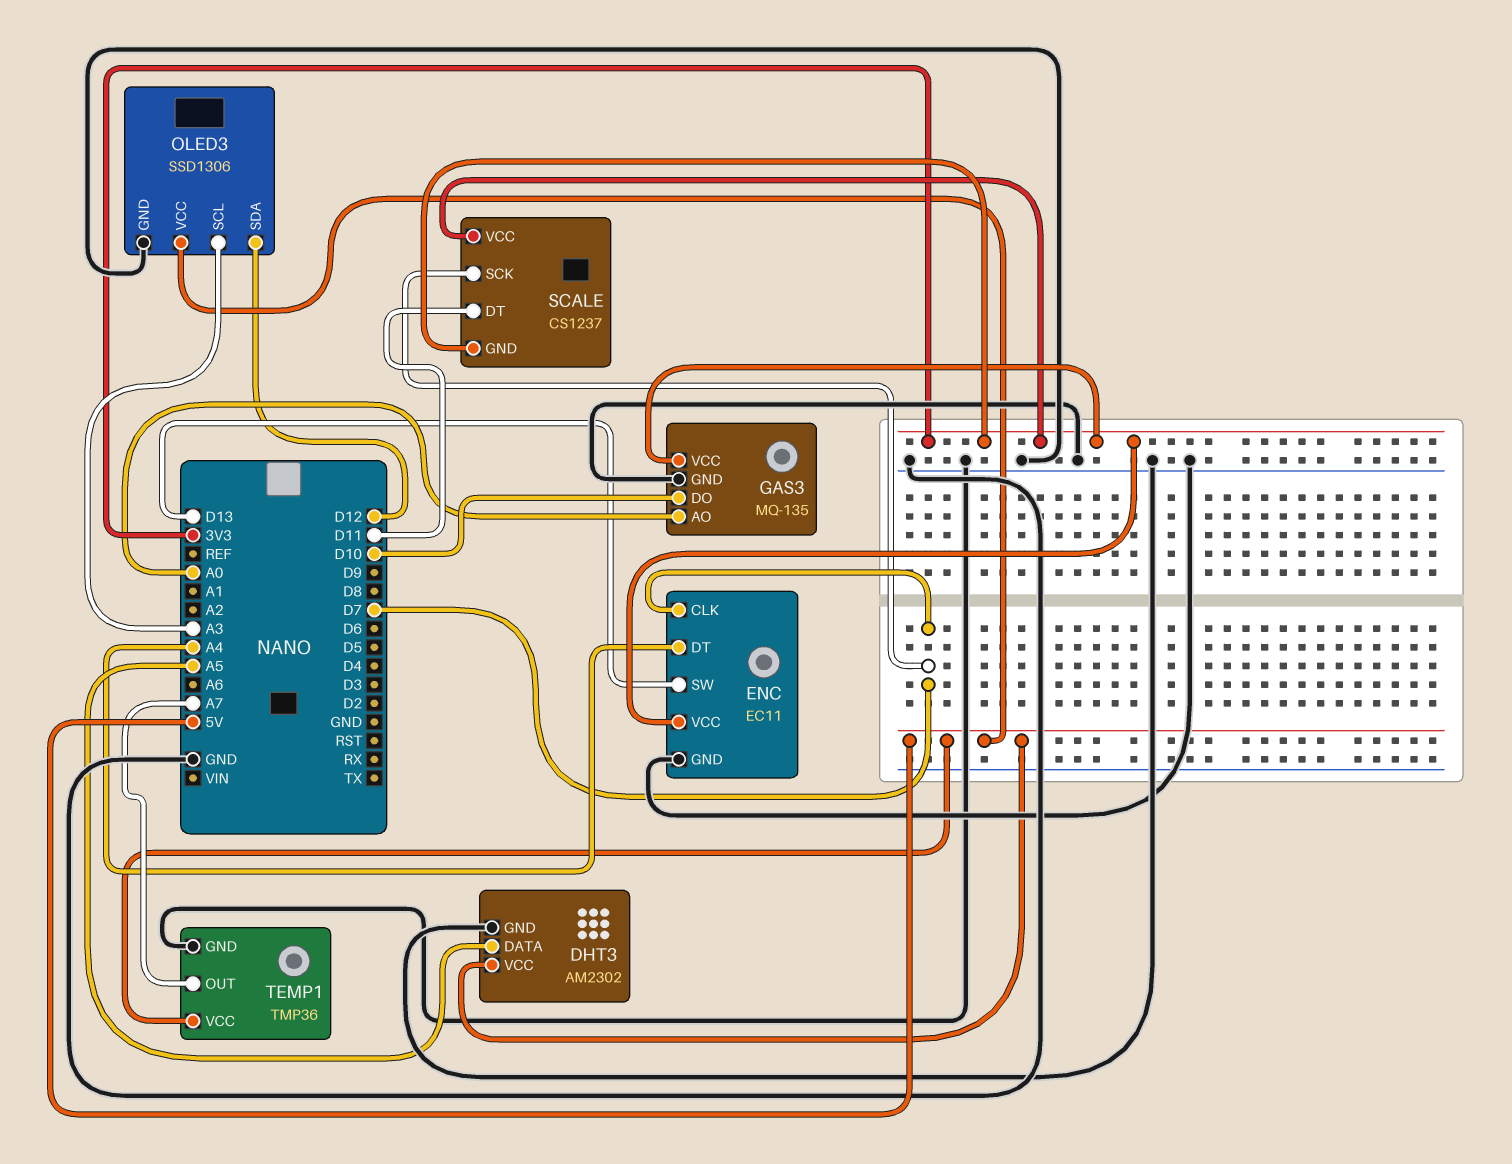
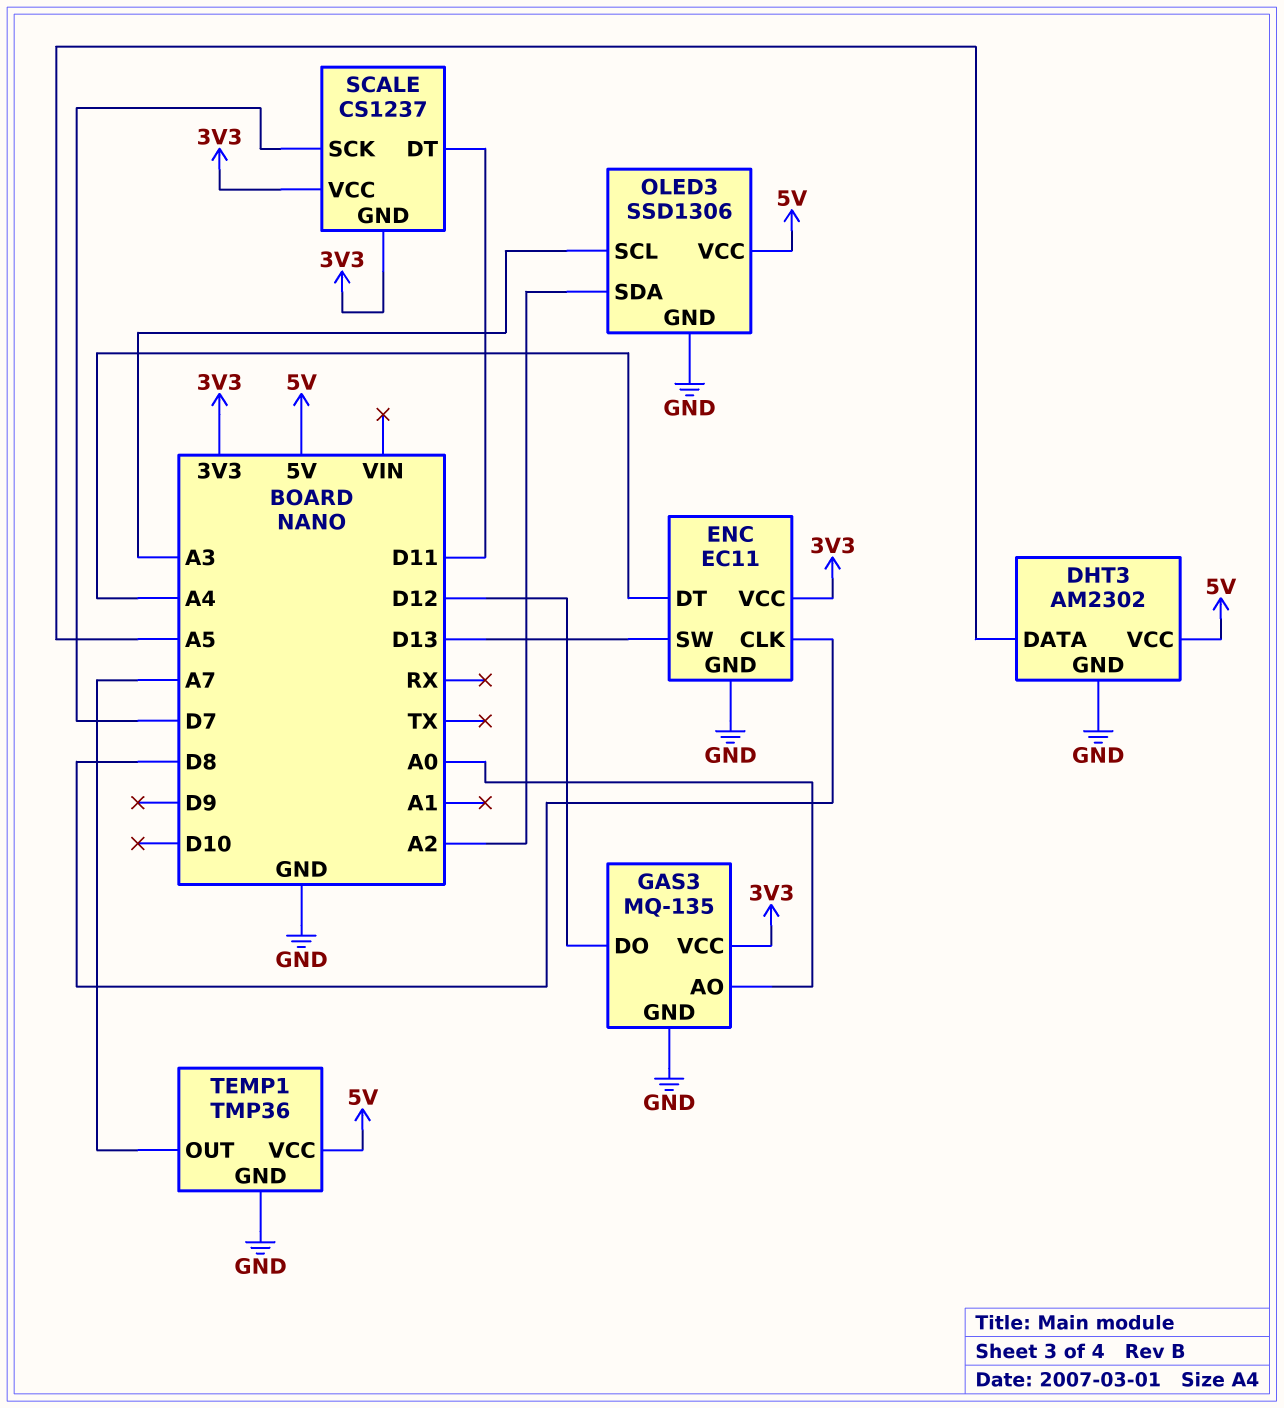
ENC pin CLK: D7 -> D8
GAS3 pin DO: D10 -> D12
OLED3 pin SDA: D12 -> A2

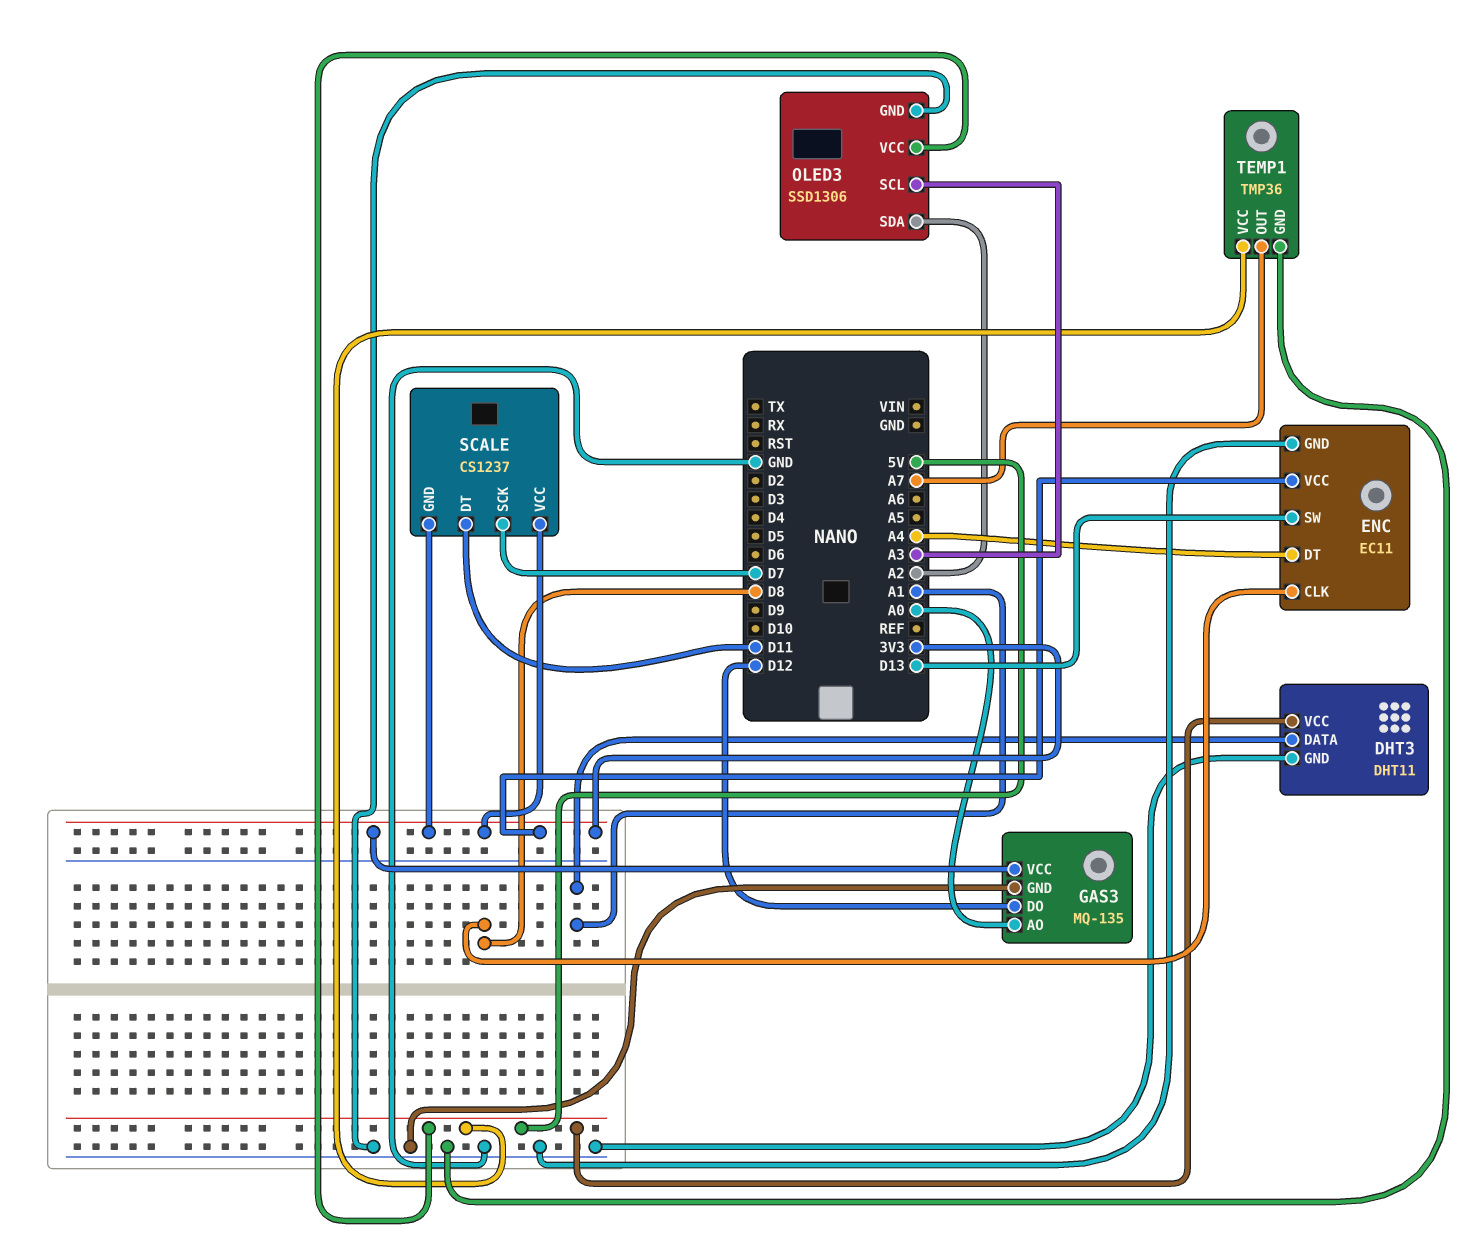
DHT3: AM2302 -> DHT11
DHT3 pin DATA: A5 -> A1

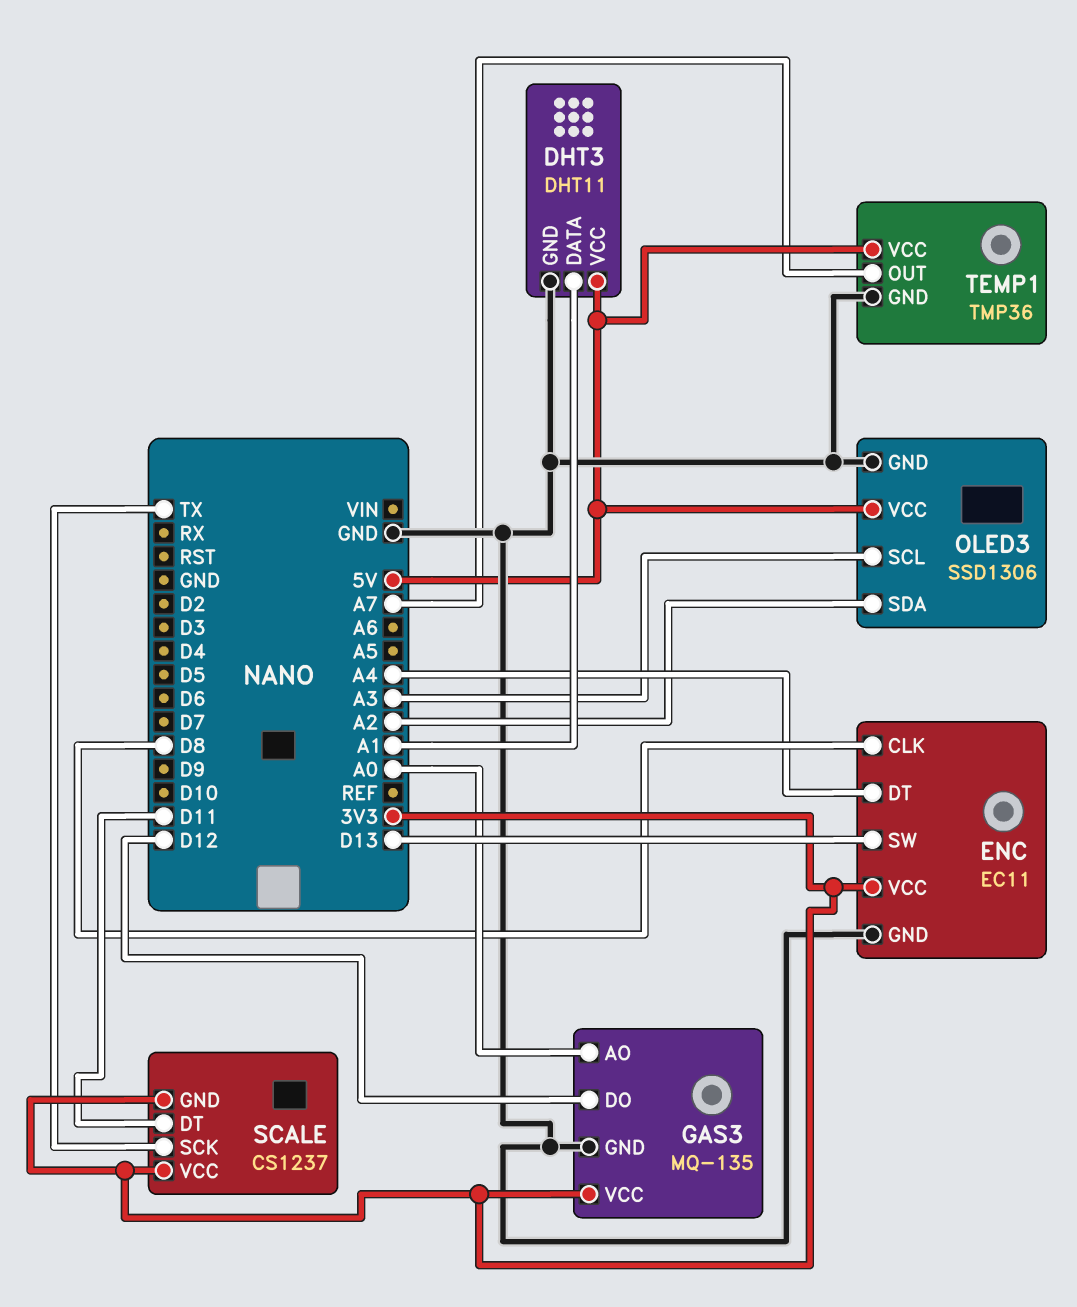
SCALE pin SCK: D7 -> TX

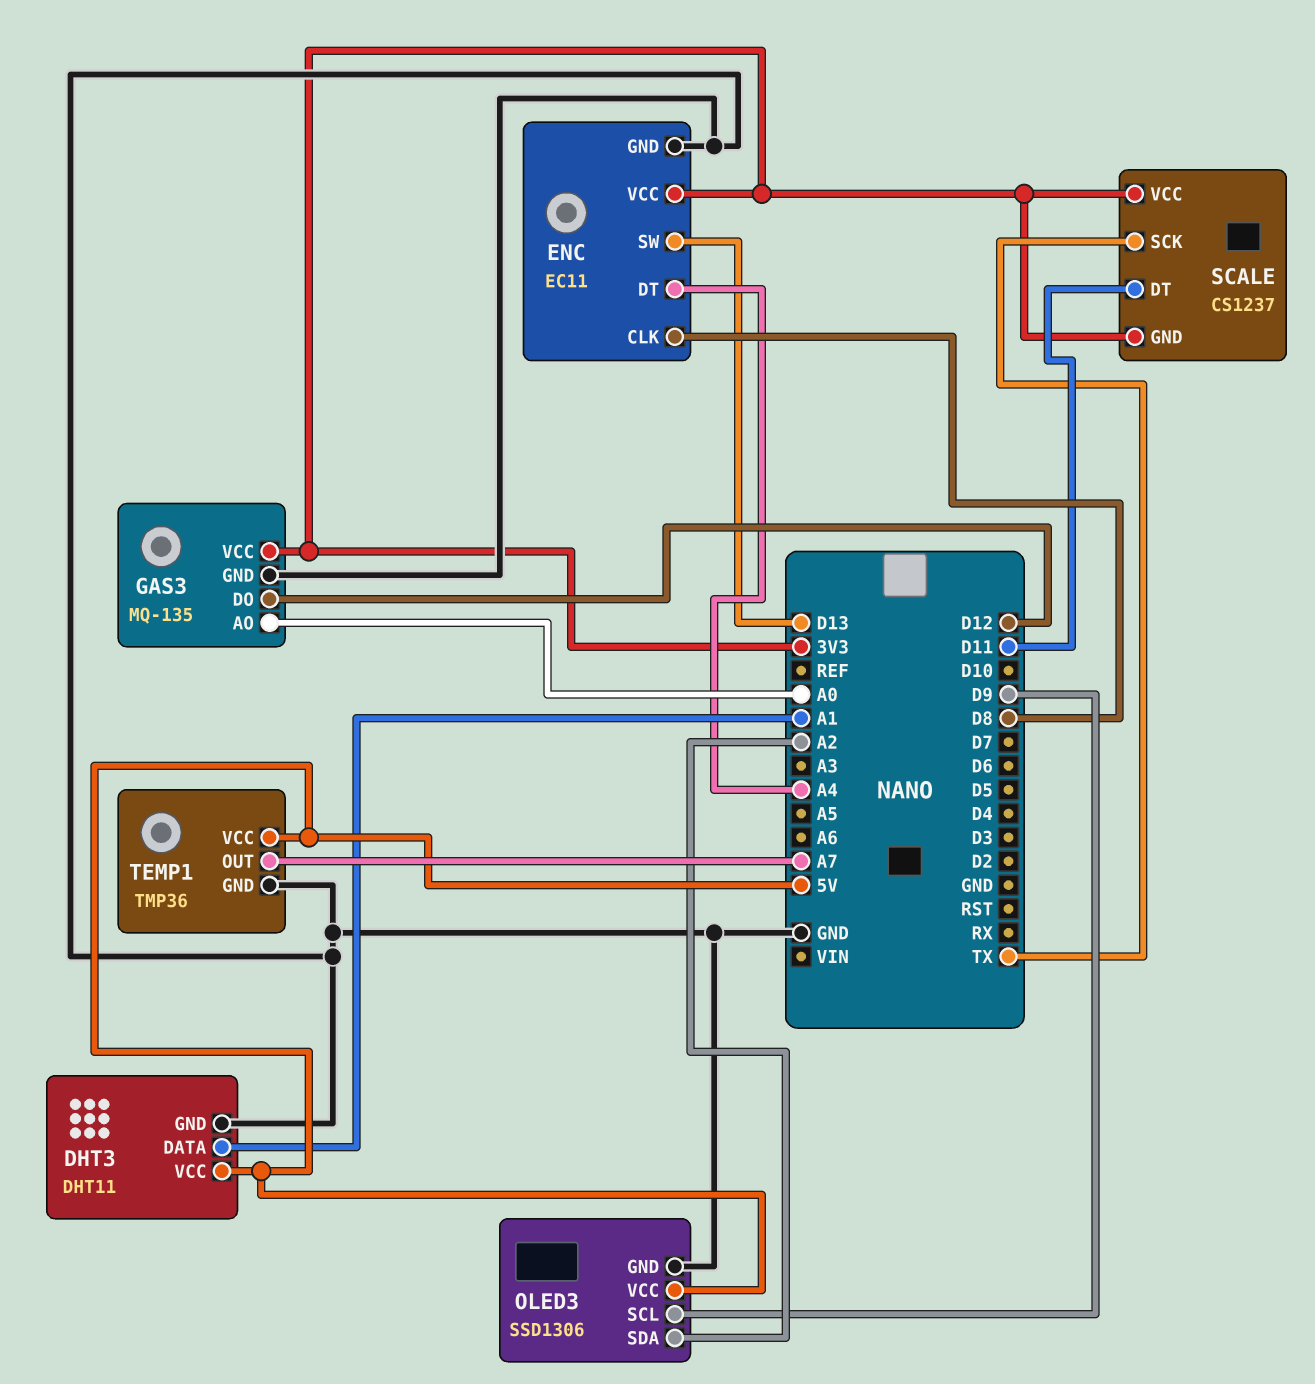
OLED3 pin SCL: A3 -> D9

